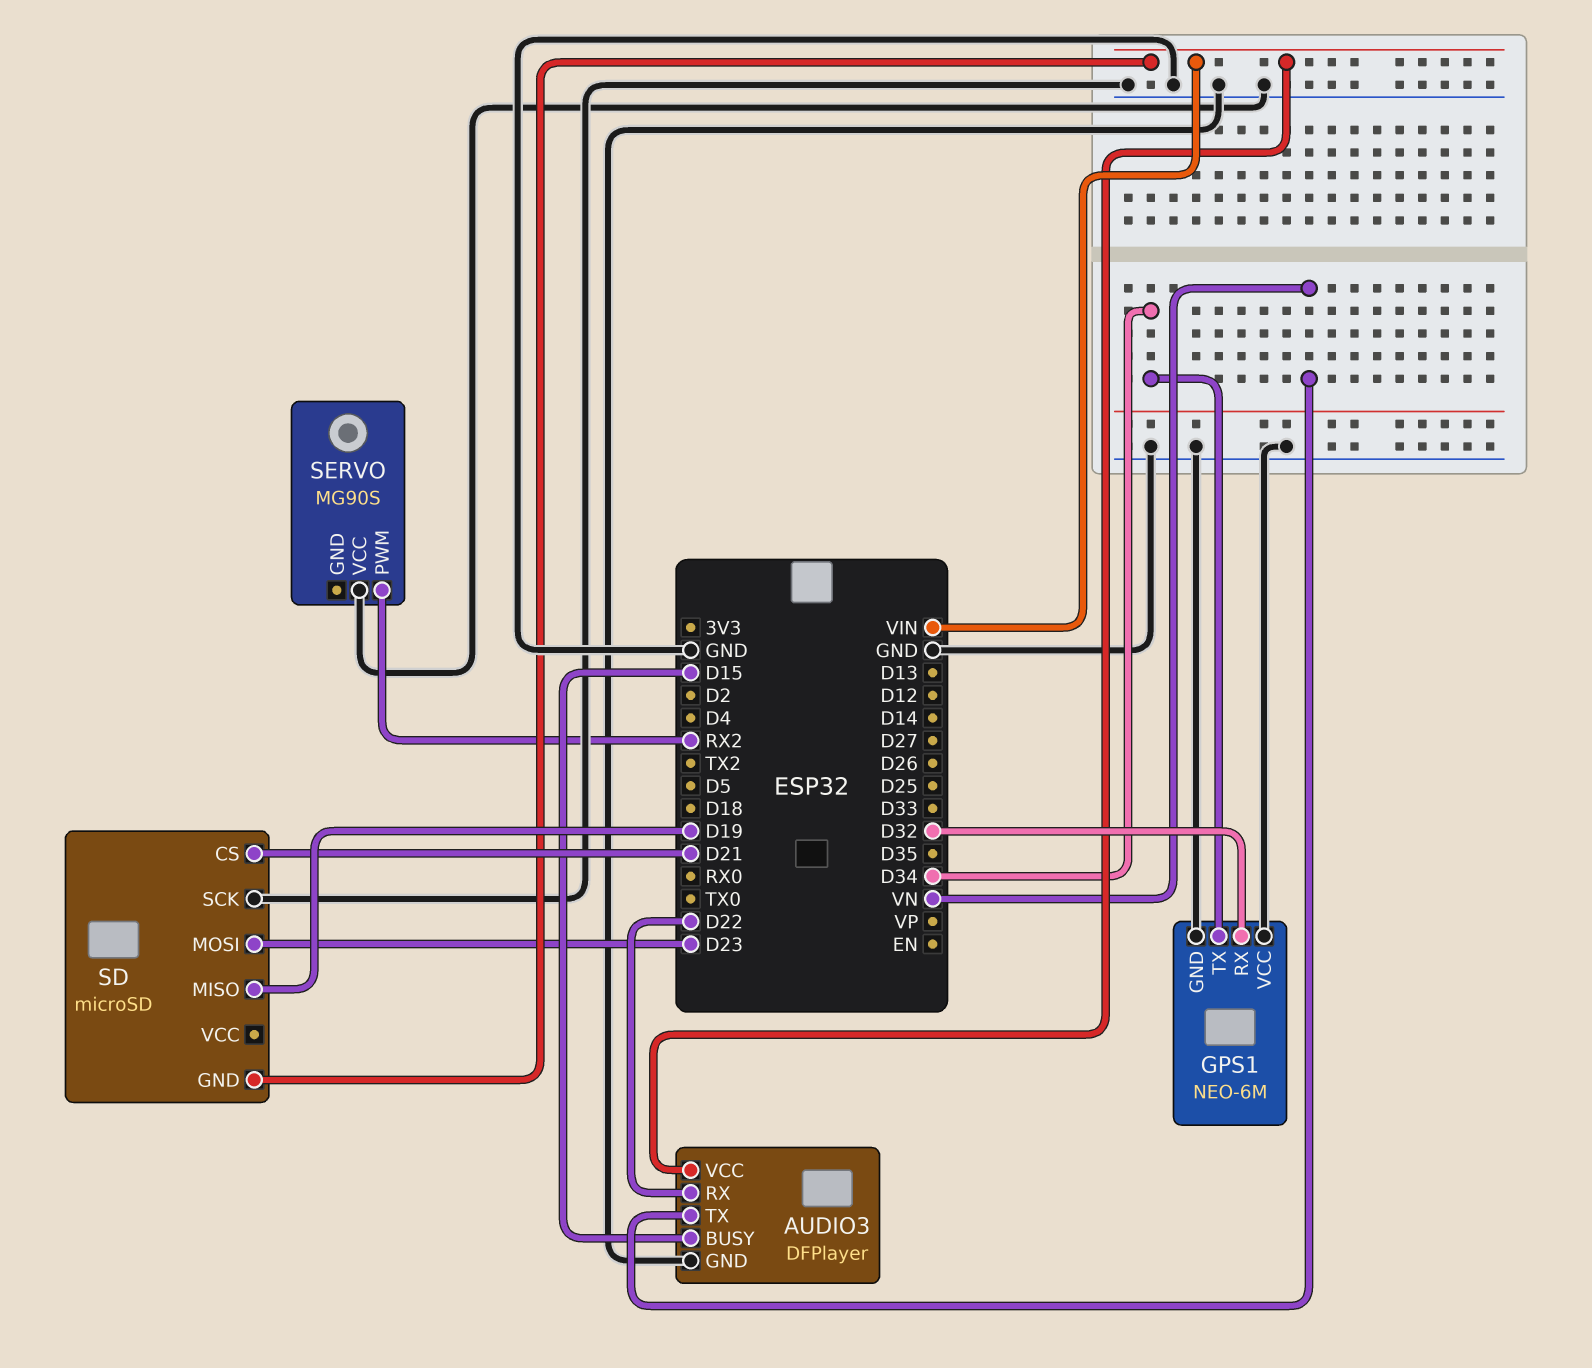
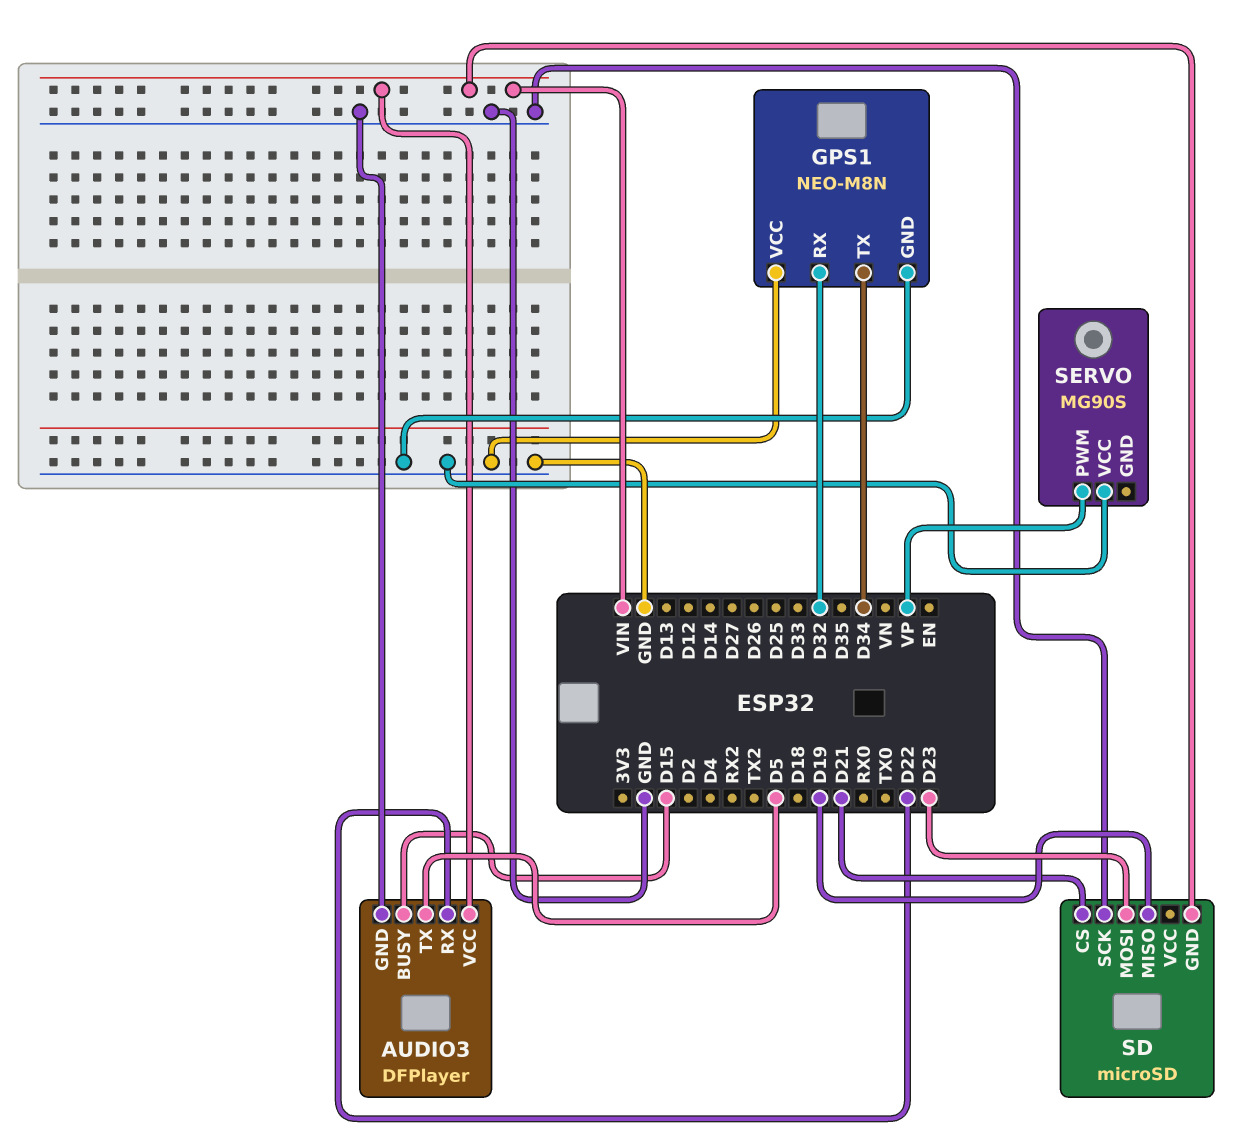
AUDIO3 pin TX: VN -> D5
GPS1: NEO-6M -> NEO-M8N
SERVO pin PWM: RX2 -> VP

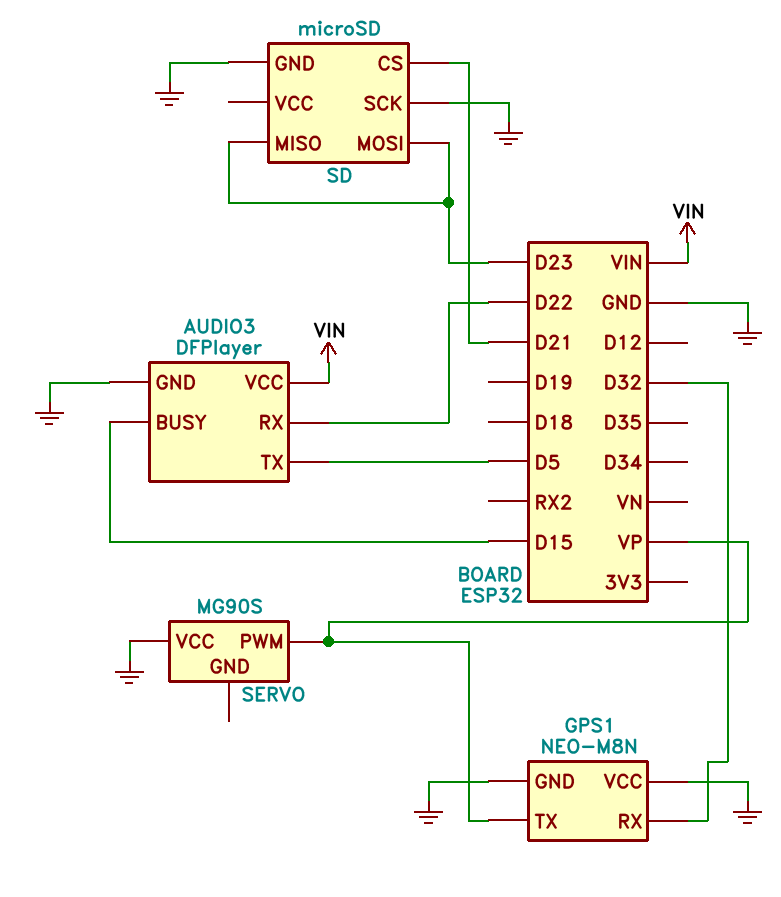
GPS1 pin TX: D34 -> VP
SD pin GND: VIN -> GND
SD pin MISO: D19 -> D23

